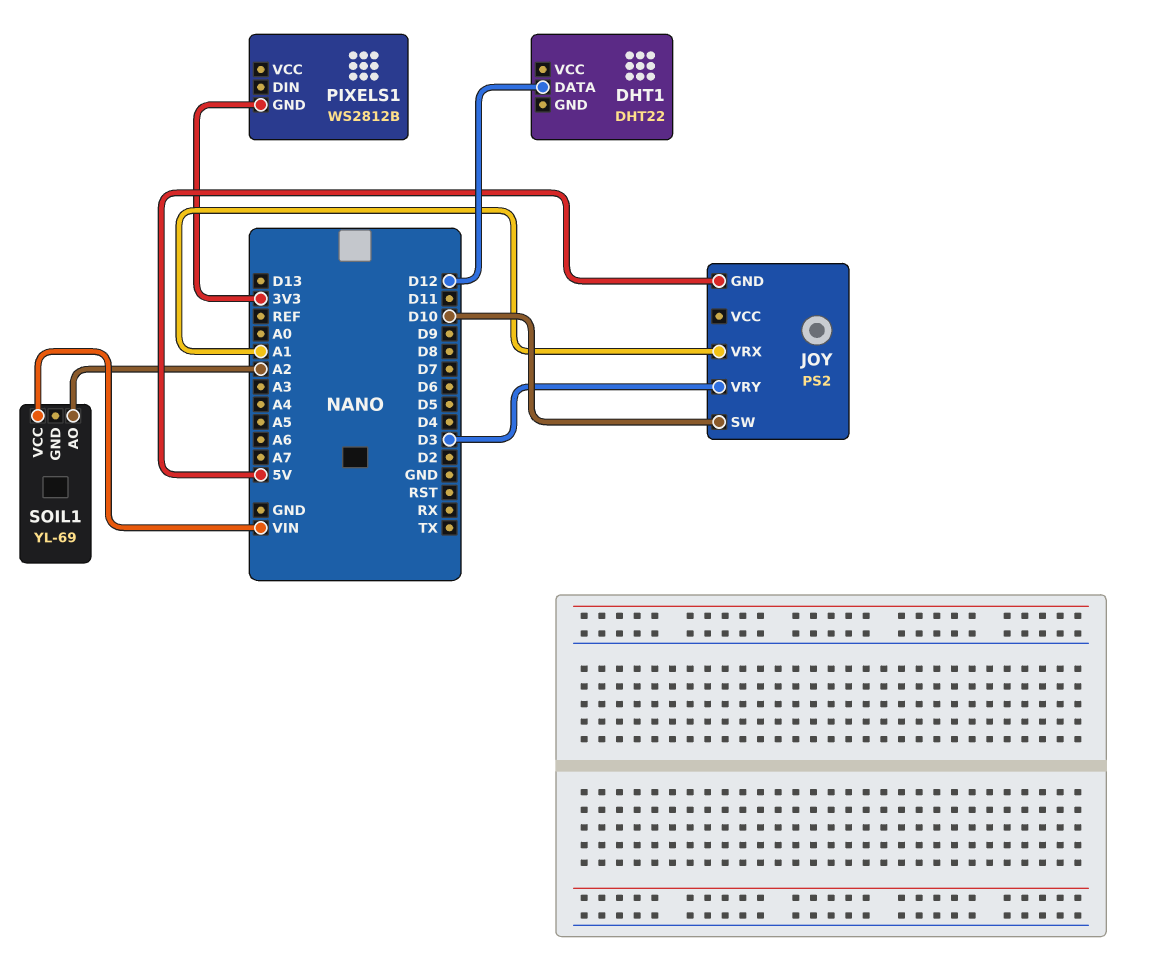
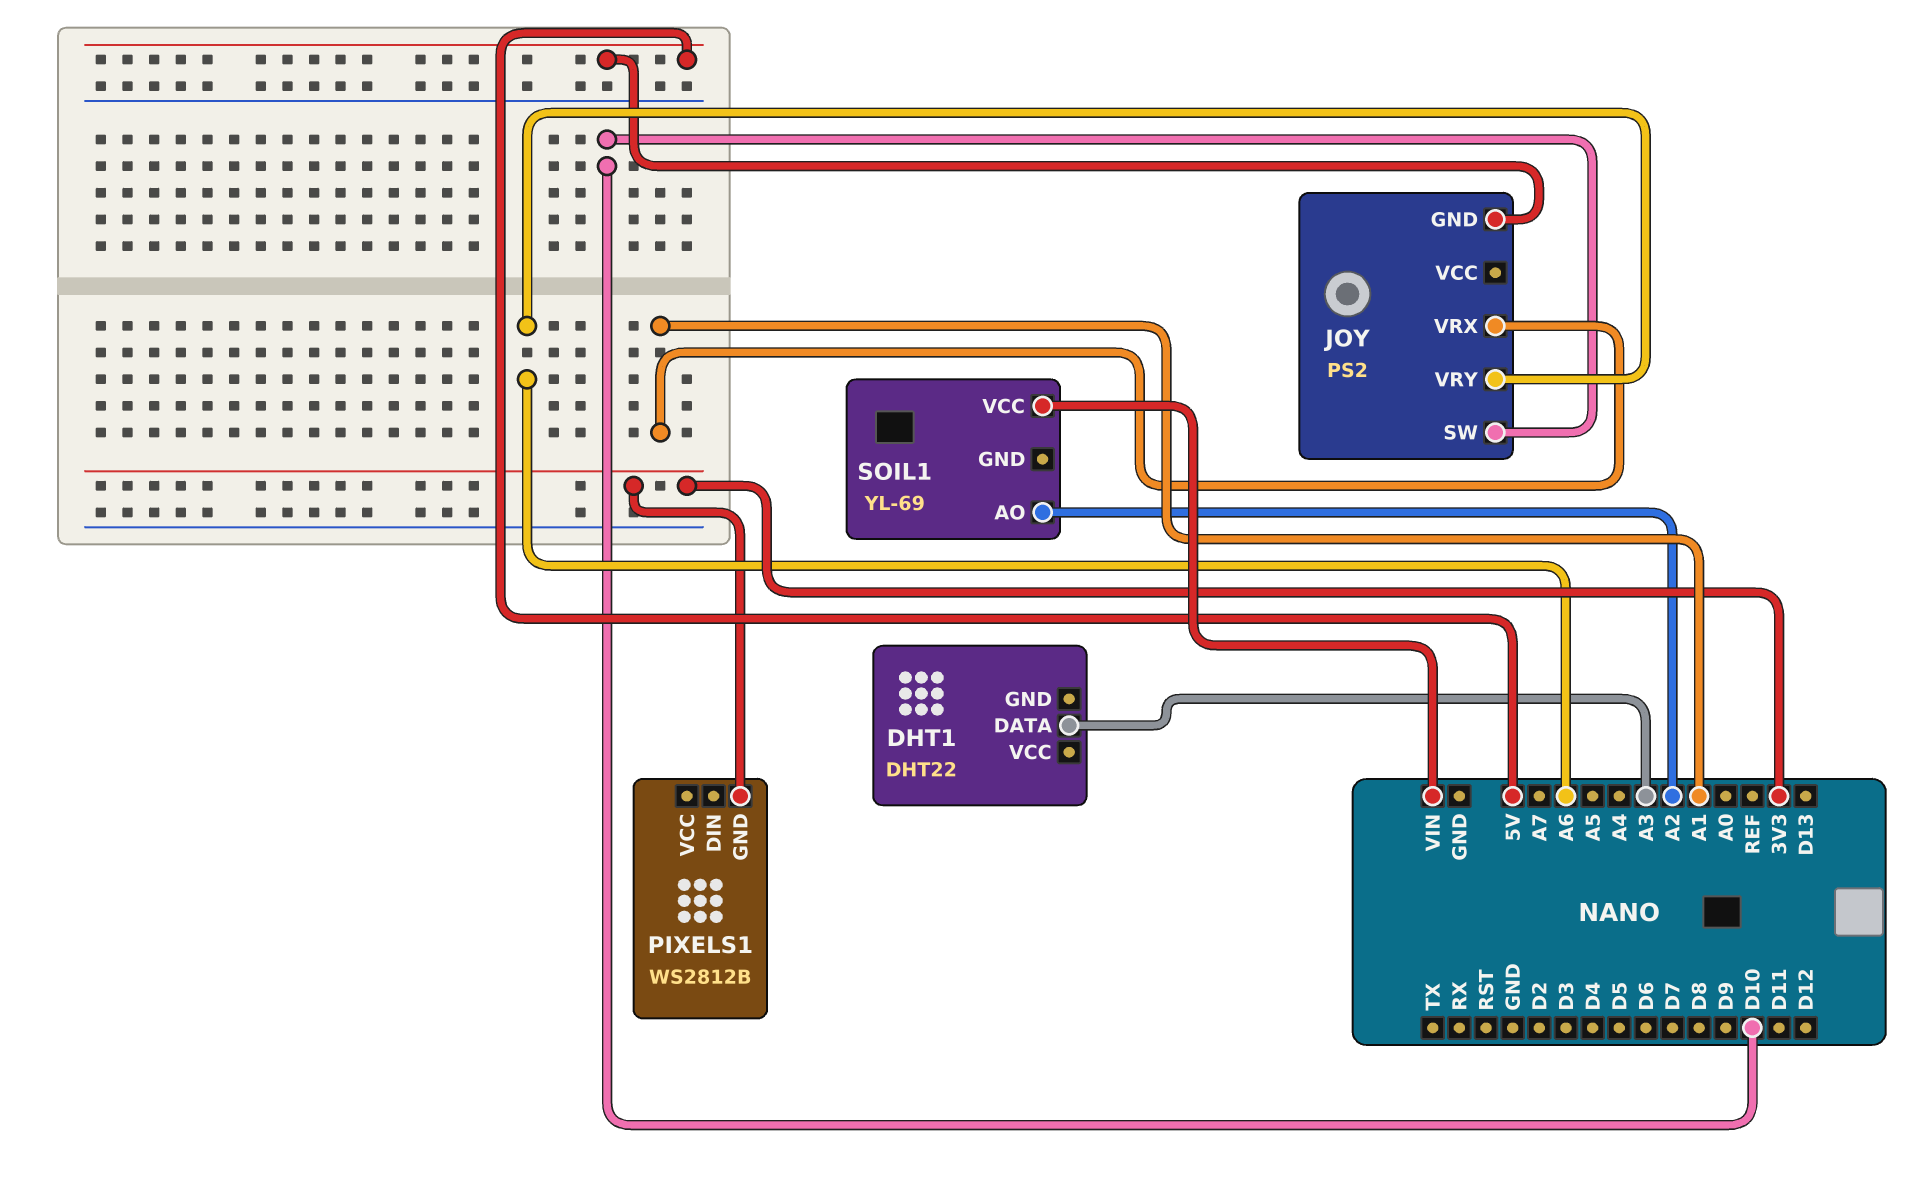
DHT1 pin DATA: D12 -> A3
JOY pin VRY: D3 -> A6

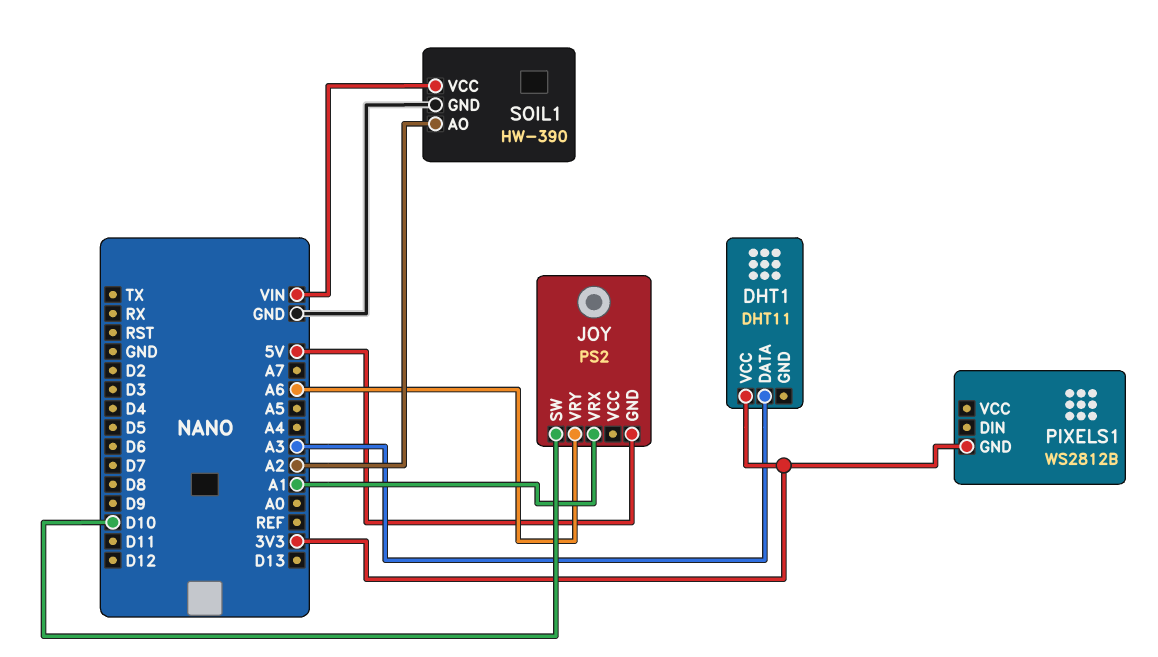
DHT1: DHT22 -> DHT11
DHT1 pin VCC: none -> 3V3
SOIL1: YL-69 -> HW-390
SOIL1 pin GND: none -> GND

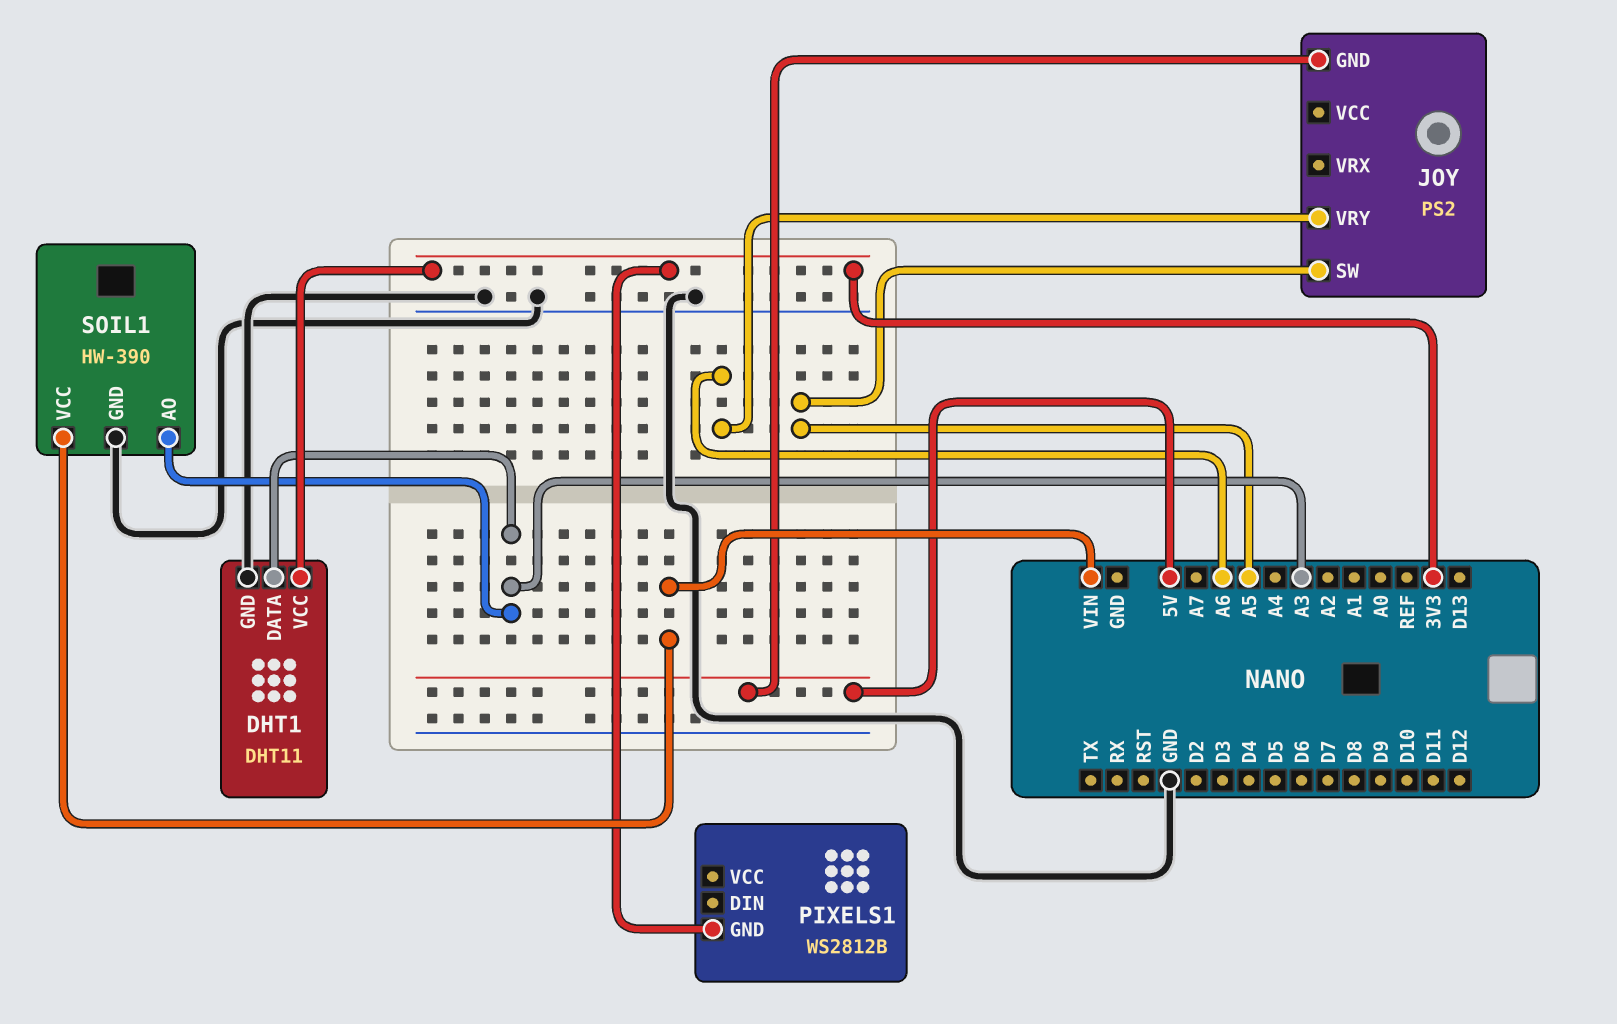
DHT1 pin GND: none -> GND
JOY pin SW: D10 -> A5
JOY pin VRX: A1 -> none
SOIL1 pin AO: A2 -> A3

